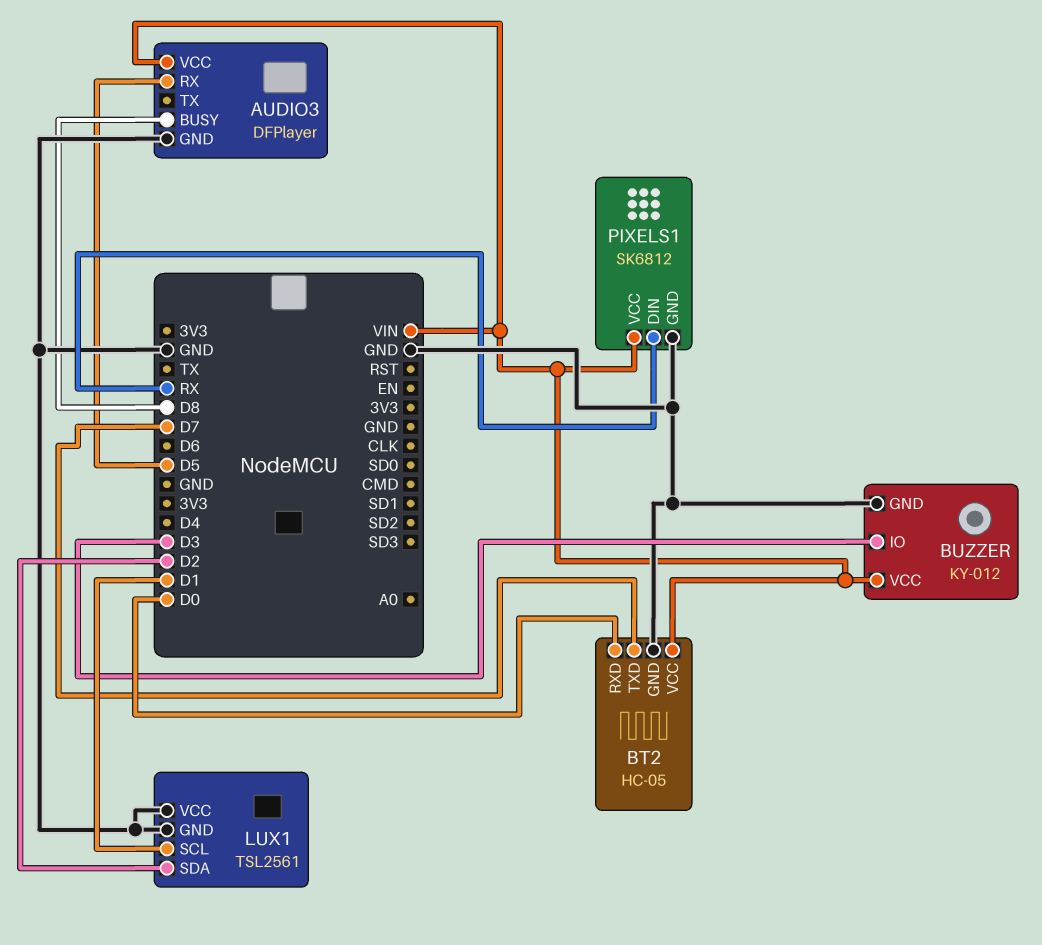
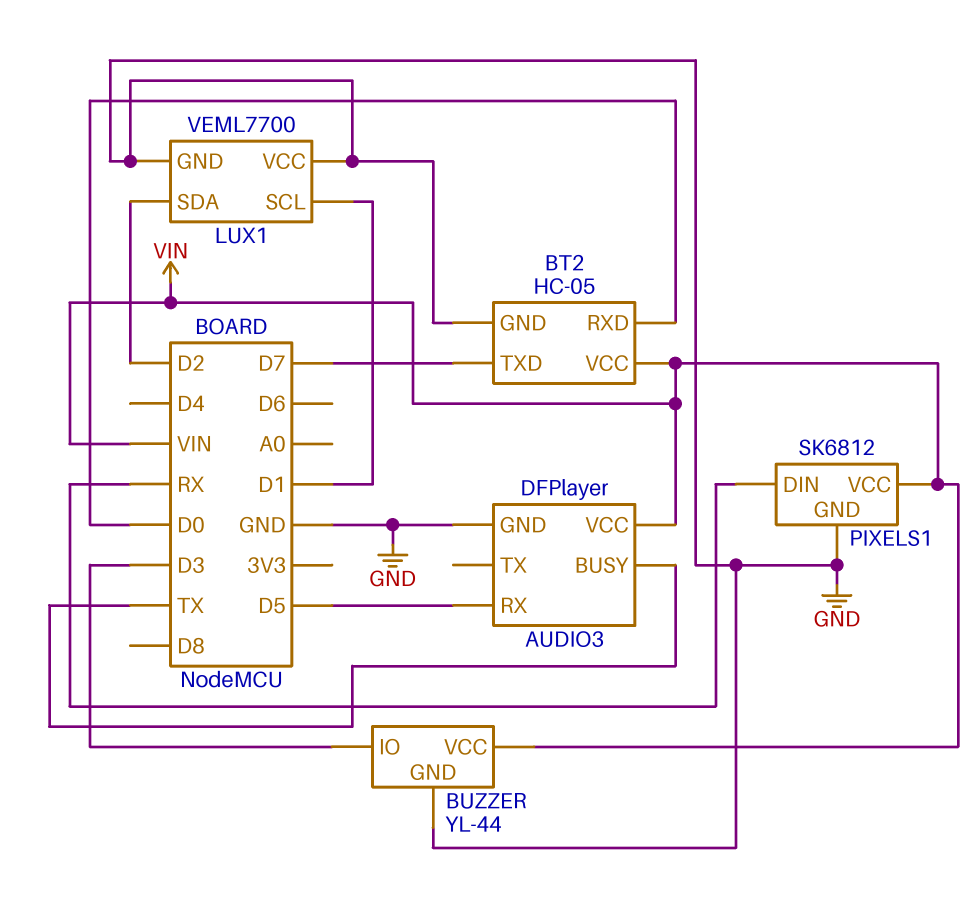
AUDIO3 pin BUSY: D8 -> TX
BUZZER: KY-012 -> YL-44
LUX1: TSL2561 -> VEML7700

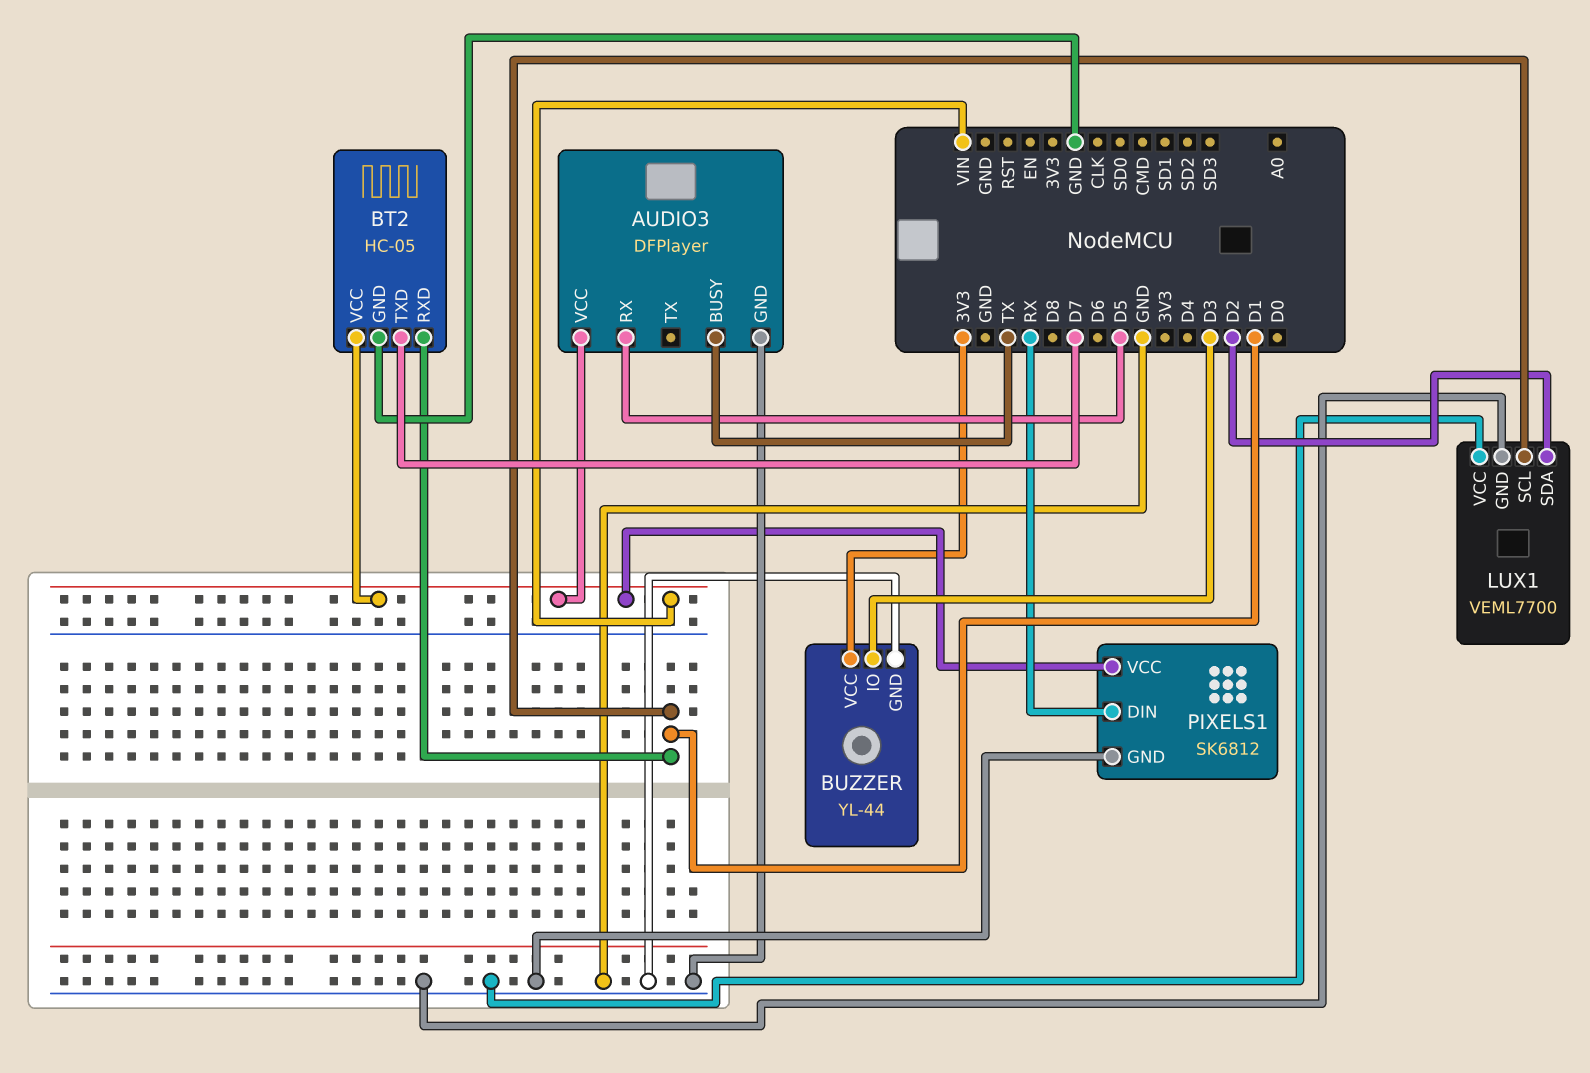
BT2 pin RXD: D0 -> D1
BUZZER pin VCC: VIN -> 3V3

